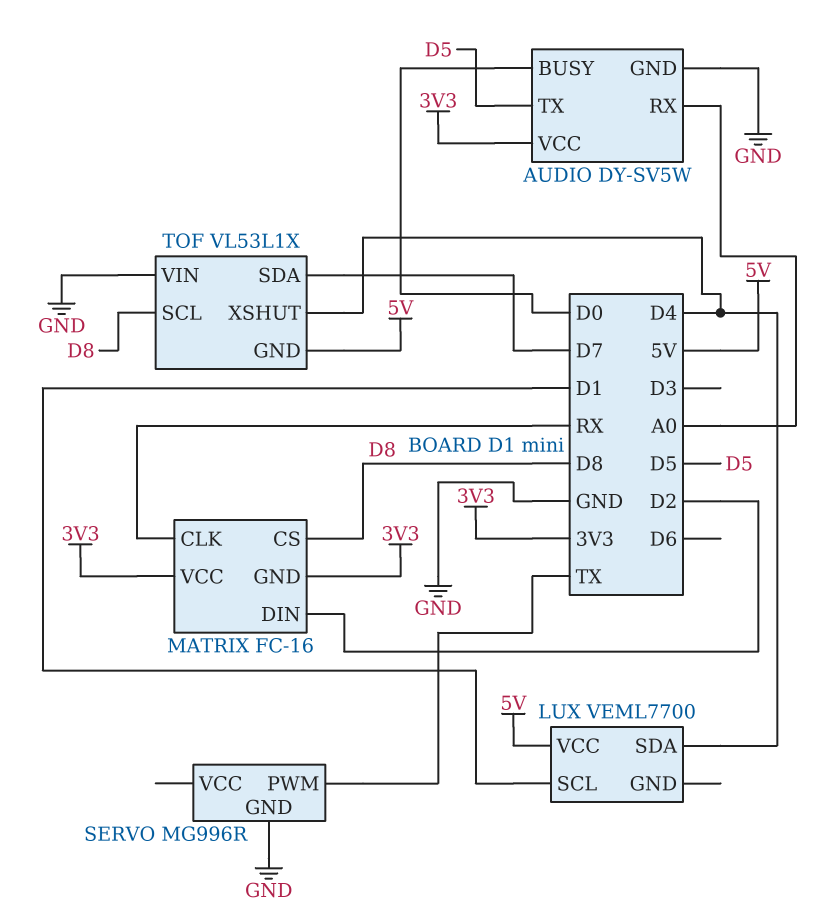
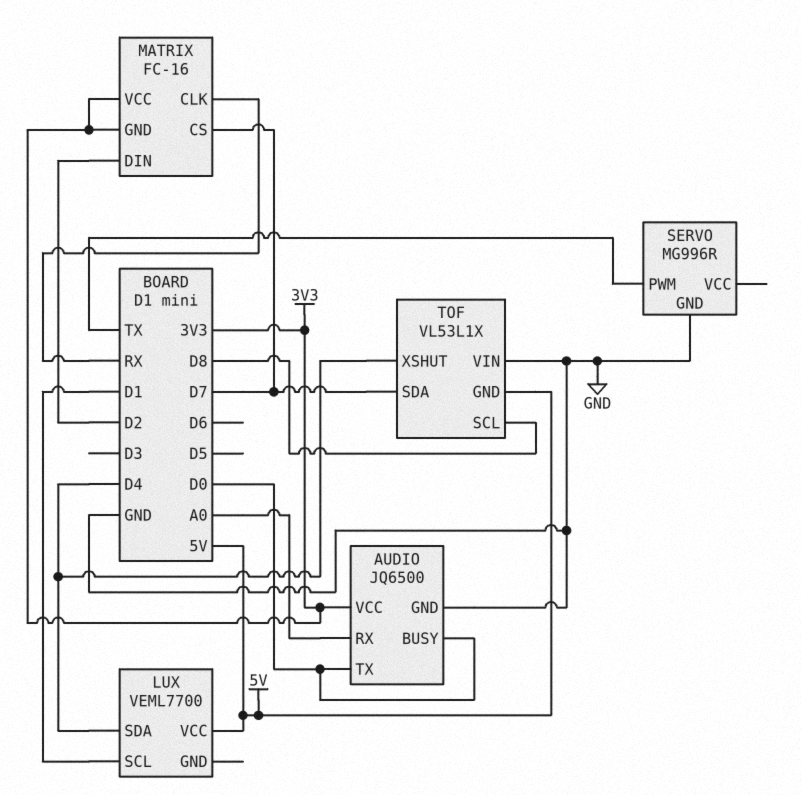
AUDIO: DY-SV5W -> JQ6500
AUDIO pin TX: D5 -> D0
MATRIX pin CS: D8 -> D7

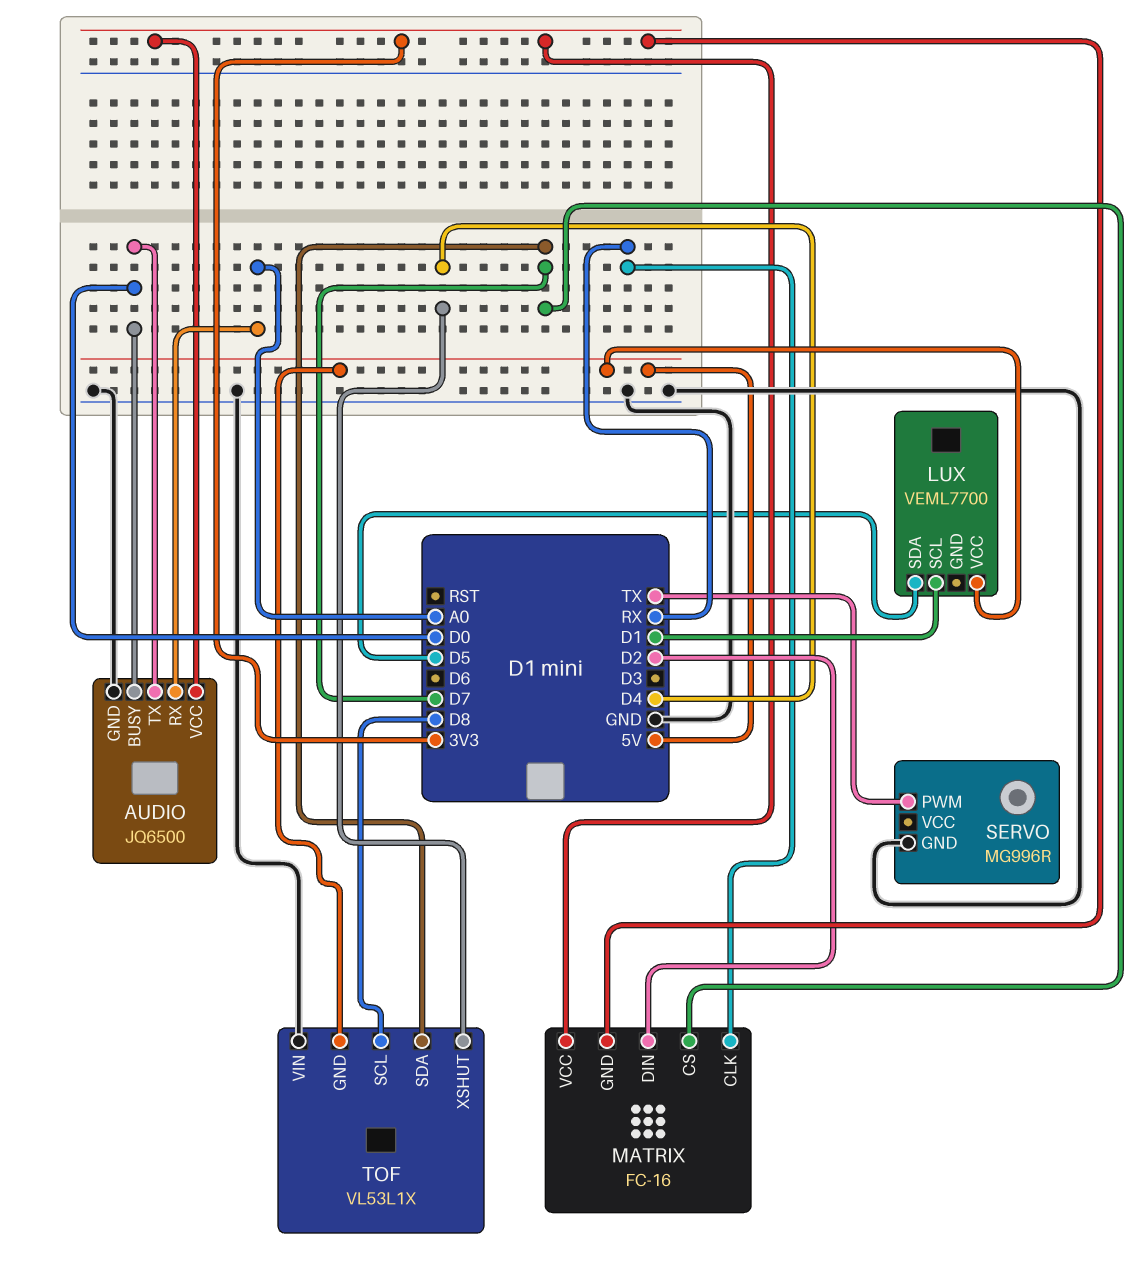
LUX pin SDA: D4 -> D5

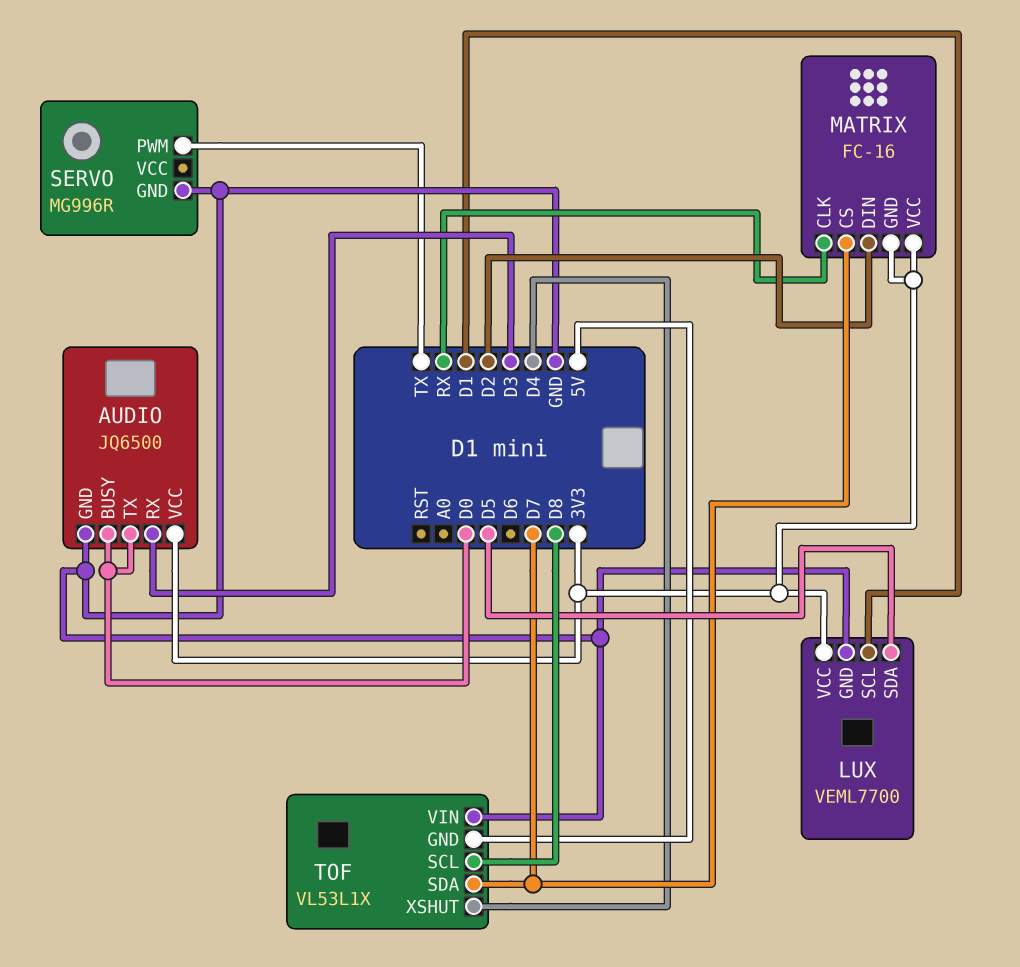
AUDIO pin RX: A0 -> D3
LUX pin GND: none -> GND
LUX pin VCC: 5V -> 3V3

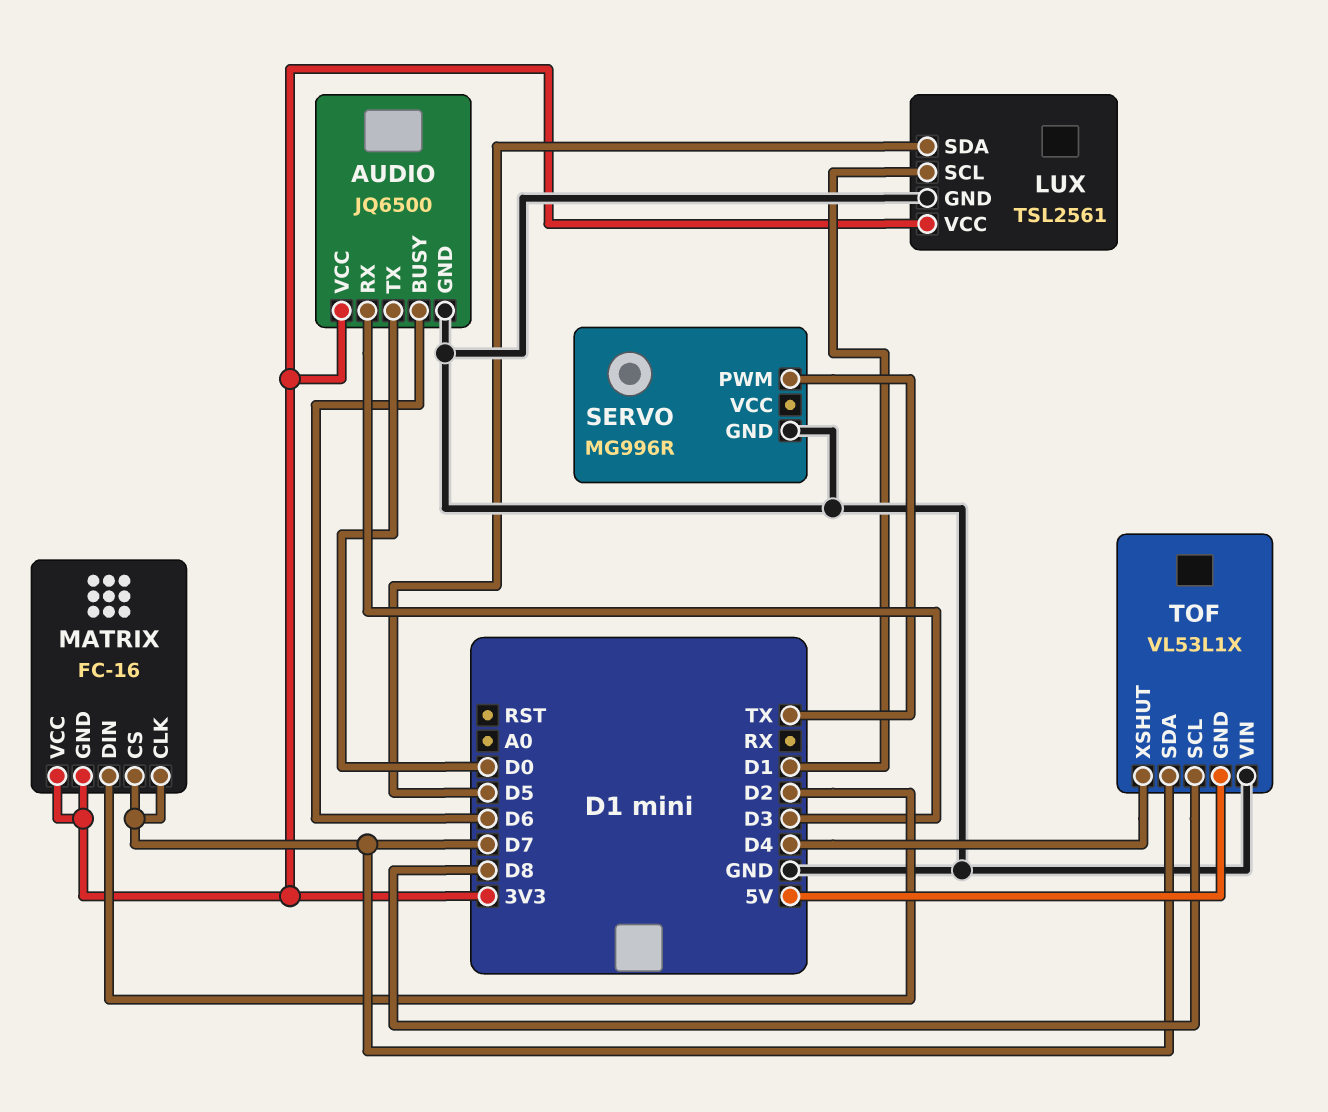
AUDIO pin BUSY: D0 -> D6
LUX: VEML7700 -> TSL2561
MATRIX pin CLK: RX -> D7

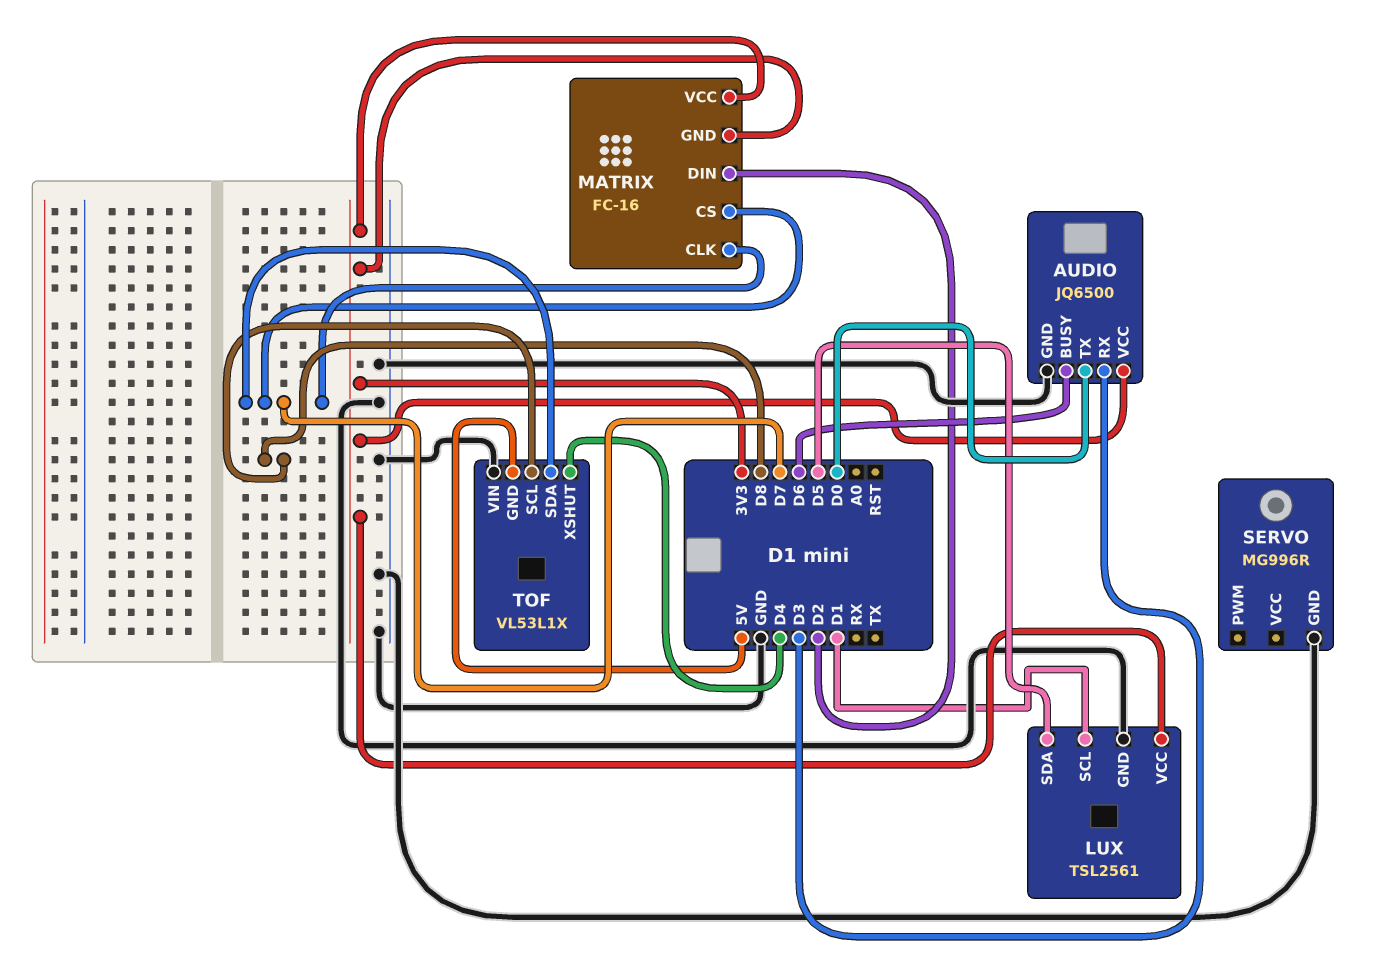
SERVO pin PWM: TX -> none

